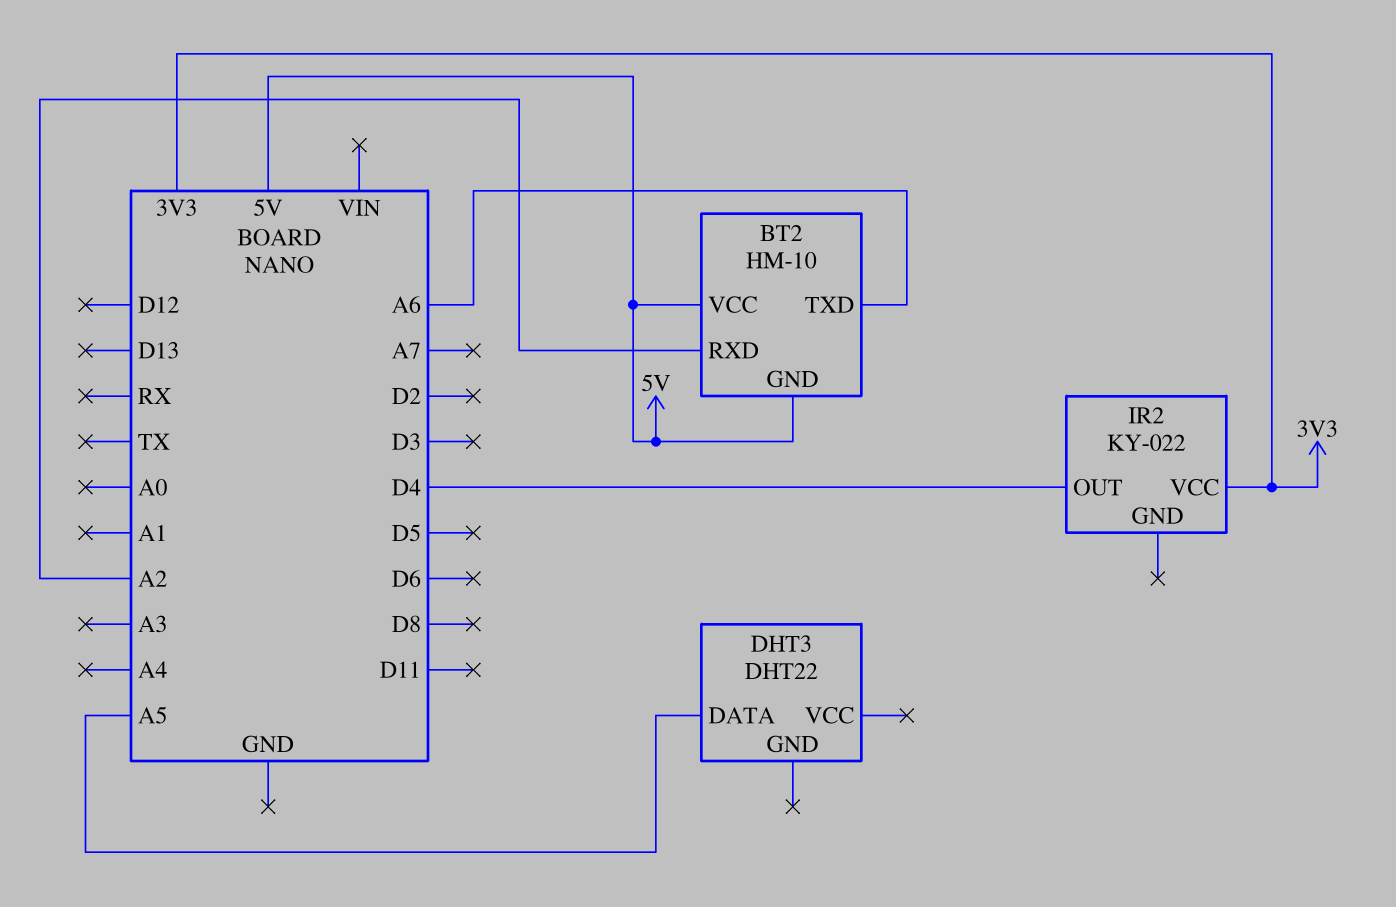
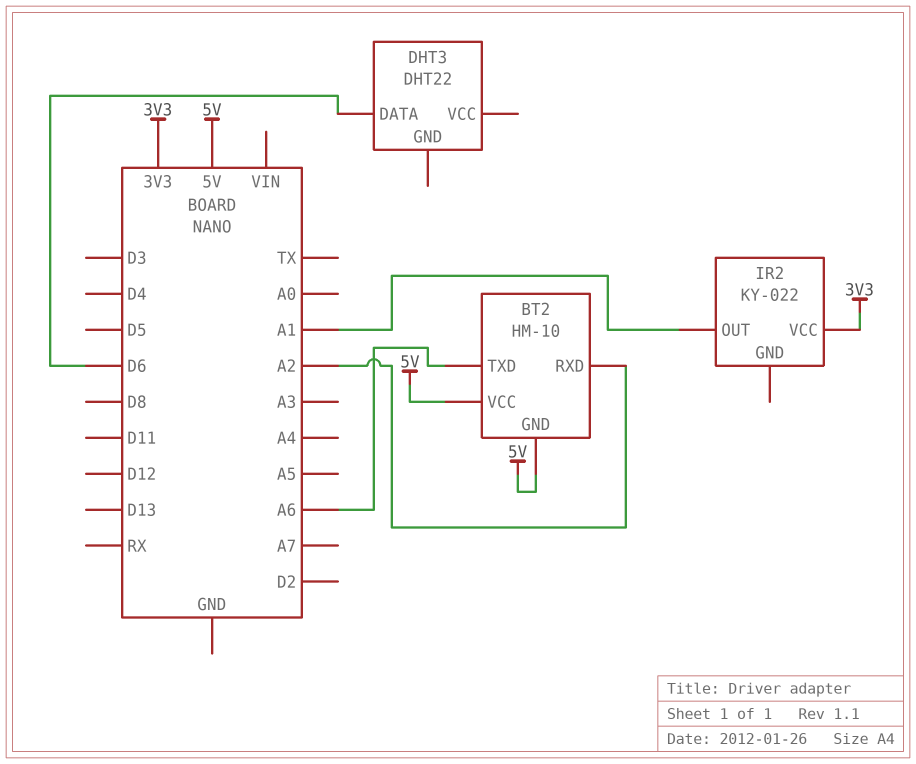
DHT3 pin DATA: A5 -> D6
IR2 pin OUT: D4 -> A1

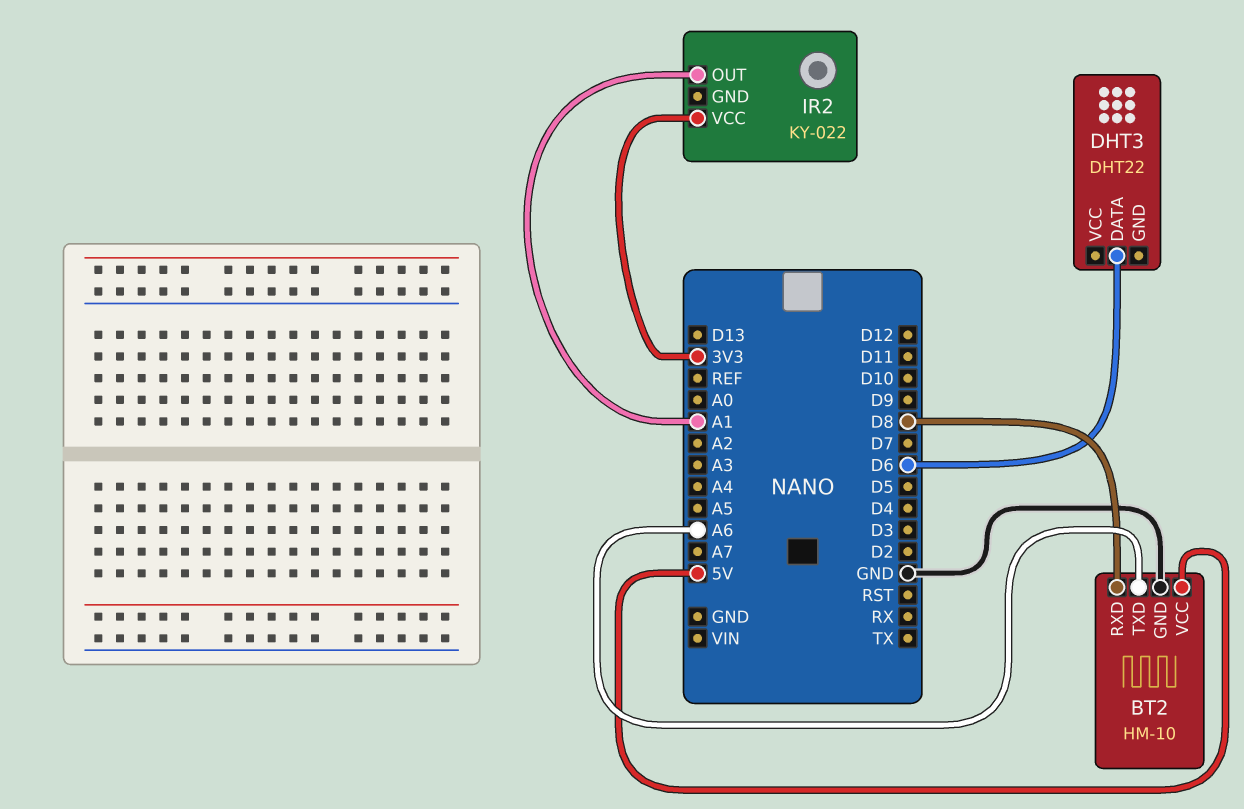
BT2 pin GND: 5V -> GND
BT2 pin RXD: A2 -> D8

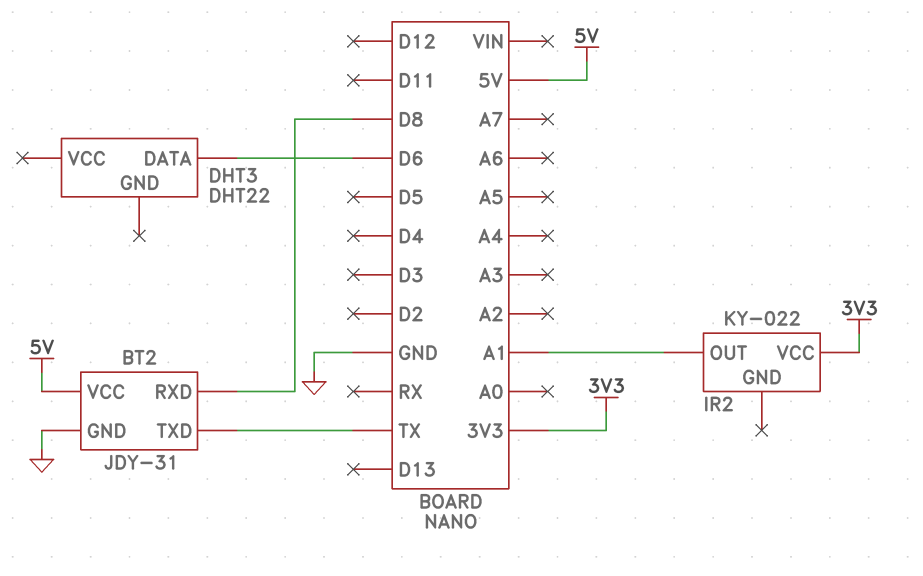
BT2: HM-10 -> JDY-31
BT2 pin TXD: A6 -> TX

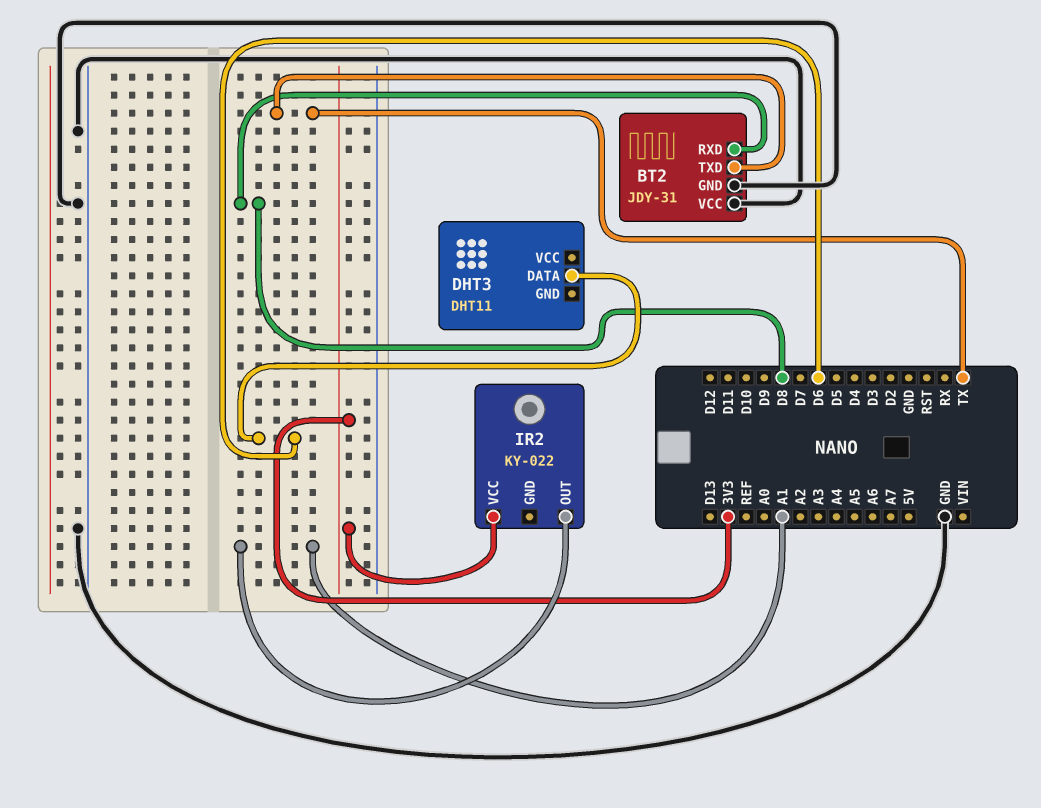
BT2 pin VCC: 5V -> GND
DHT3: DHT22 -> DHT11

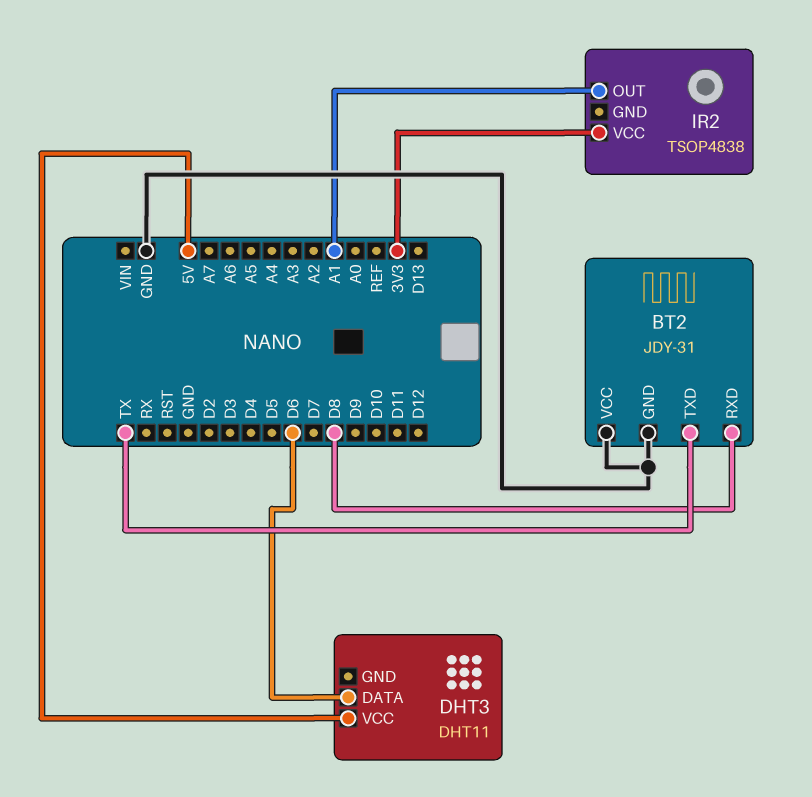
DHT3 pin VCC: none -> 5V
IR2: KY-022 -> TSOP4838

